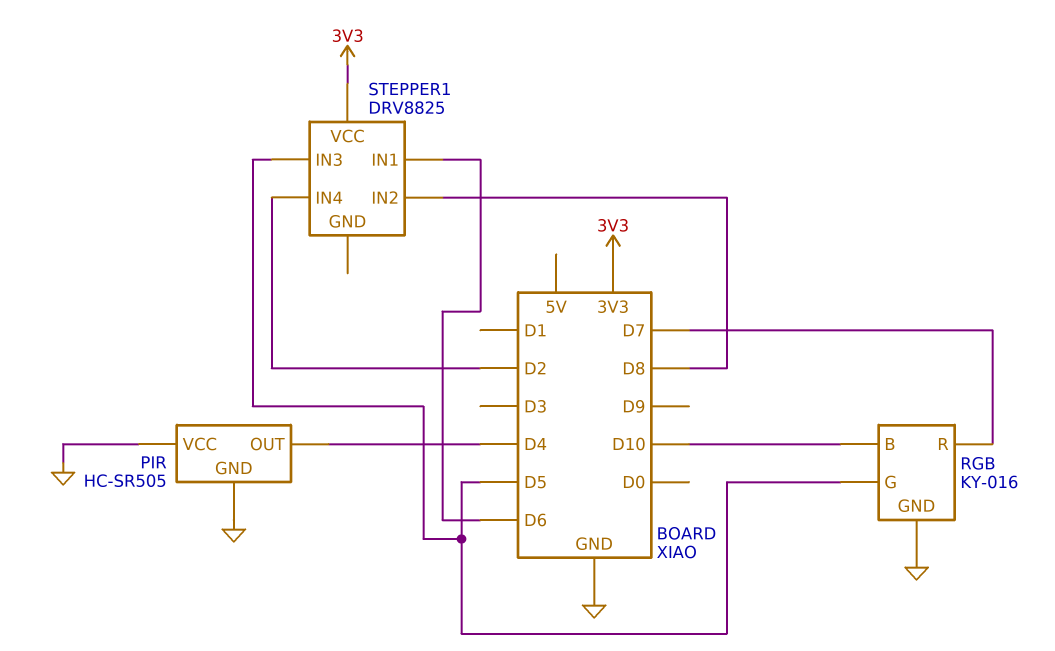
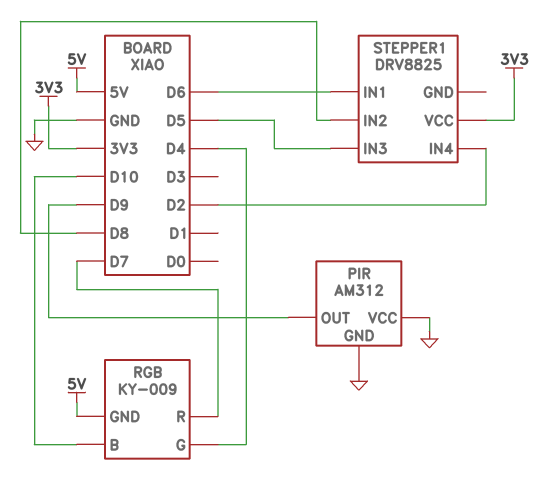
PIR: HC-SR505 -> AM312
PIR pin OUT: D4 -> D9
RGB: KY-016 -> KY-009
RGB pin G: D5 -> D4
RGB pin GND: GND -> 5V

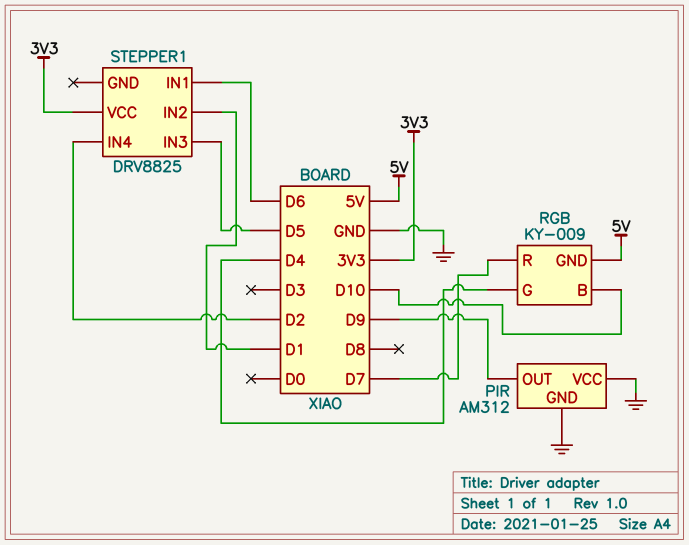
STEPPER1 pin IN2: D8 -> D1

